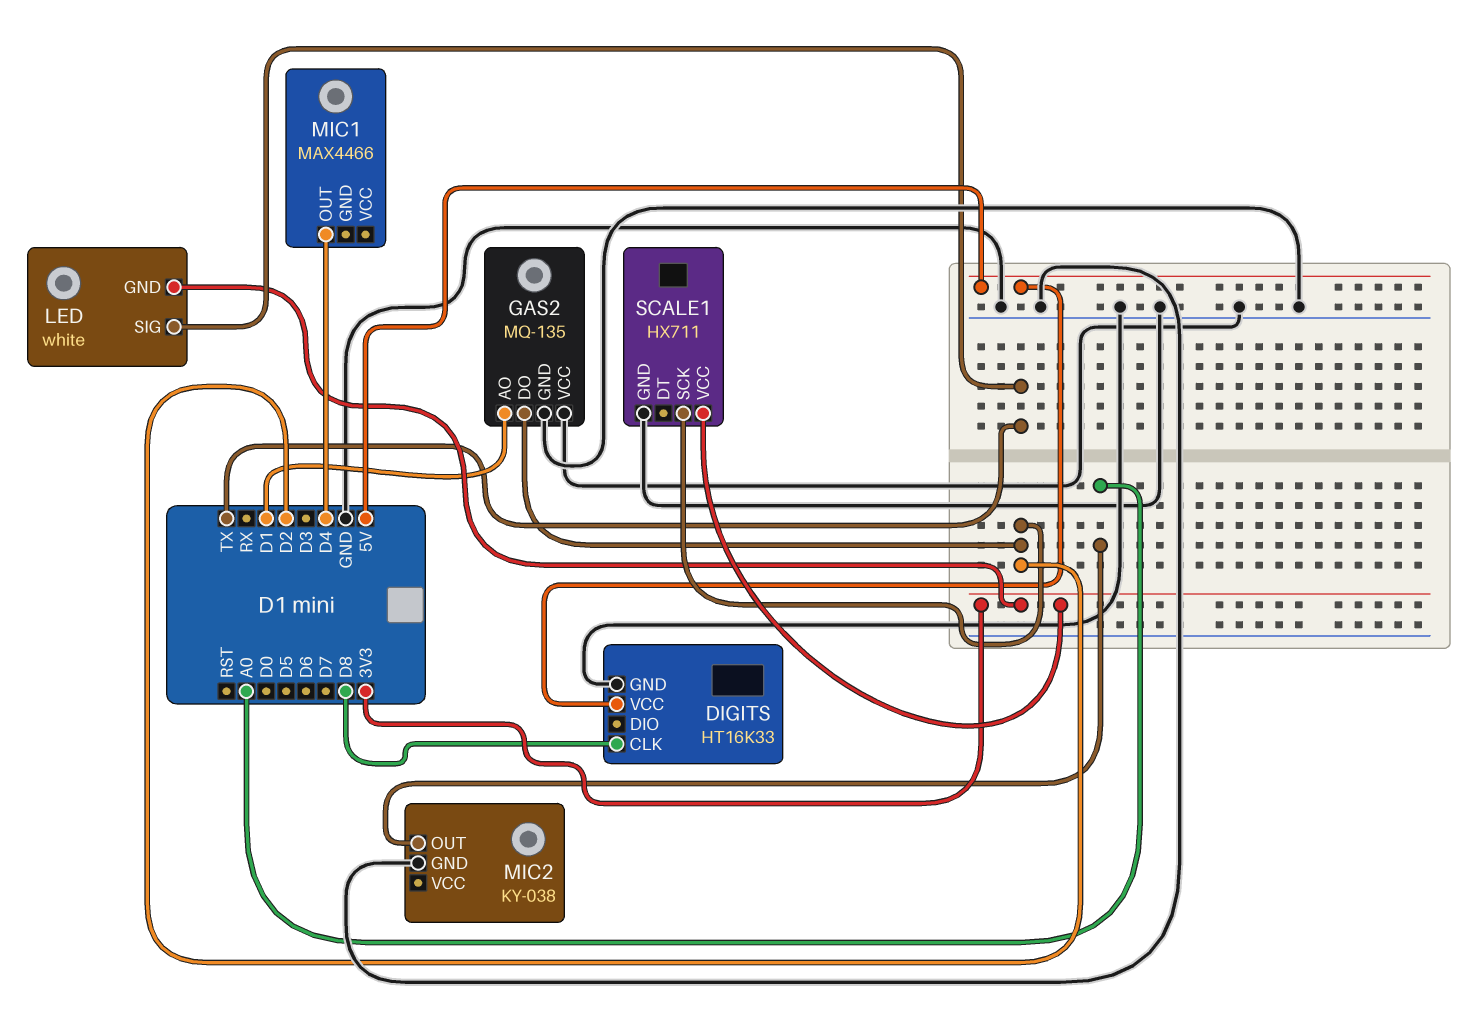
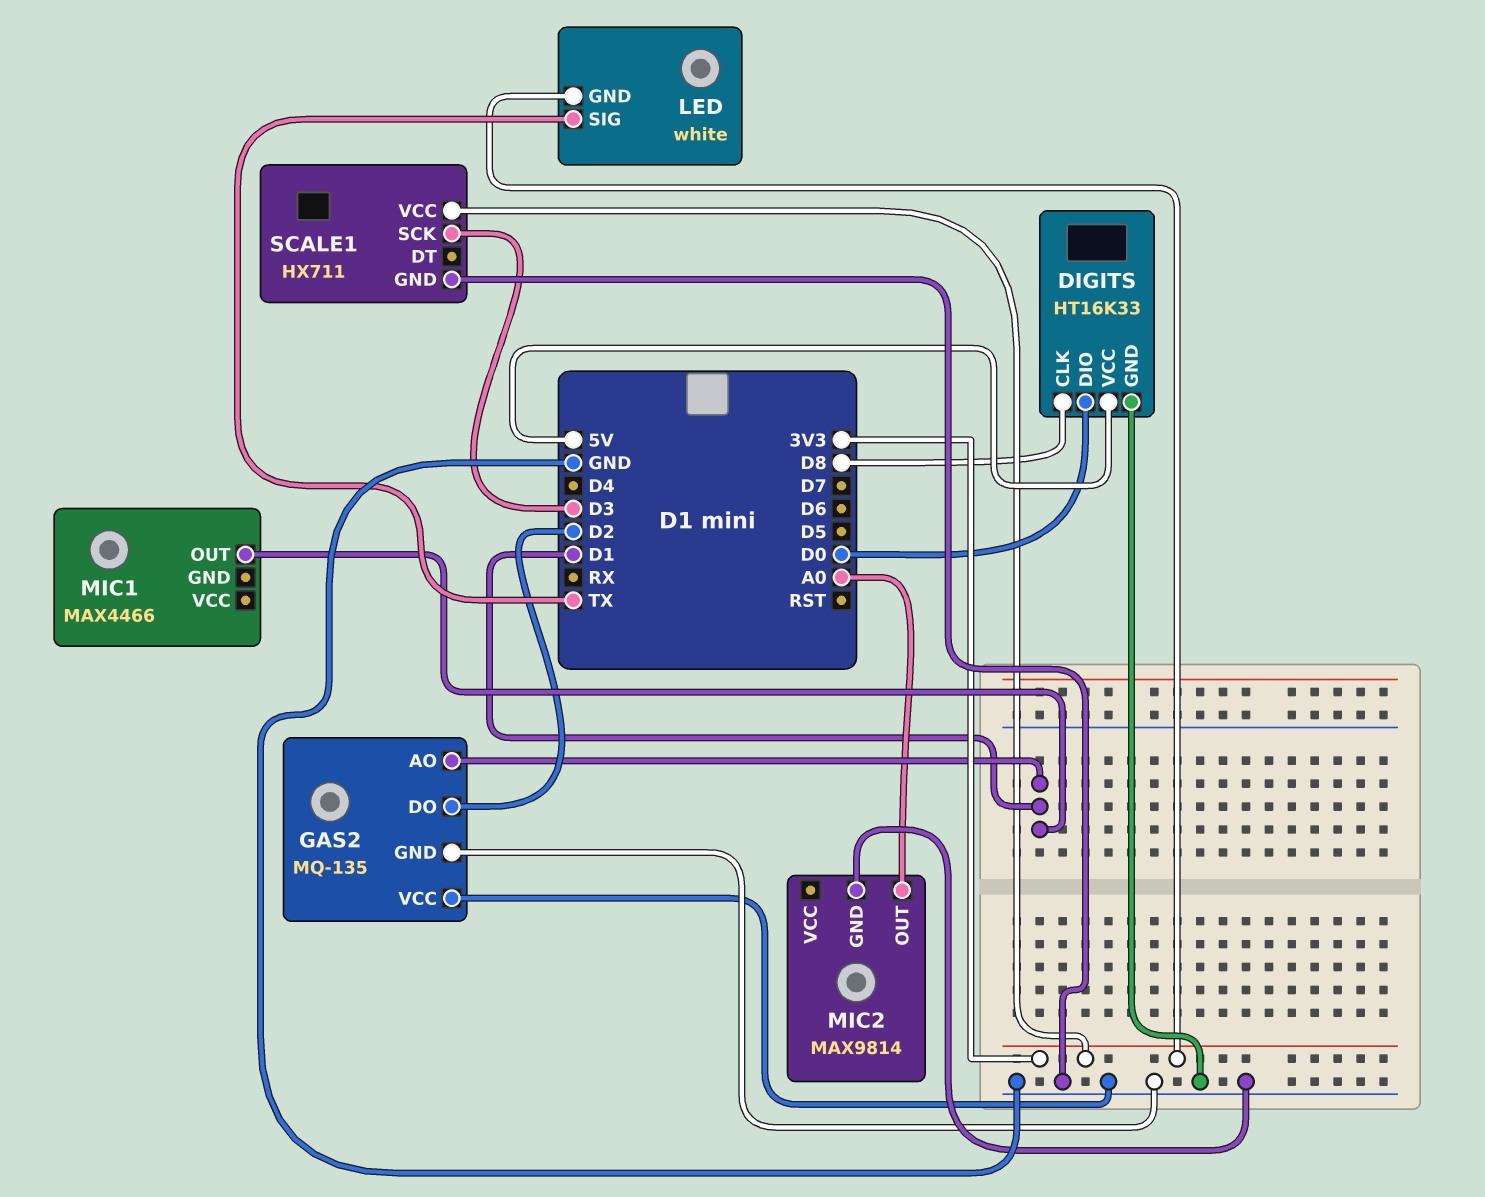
DIGITS pin DIO: none -> D0
MIC1 pin OUT: D4 -> D1
MIC2: KY-038 -> MAX9814
SCALE1 pin SCK: D2 -> D3

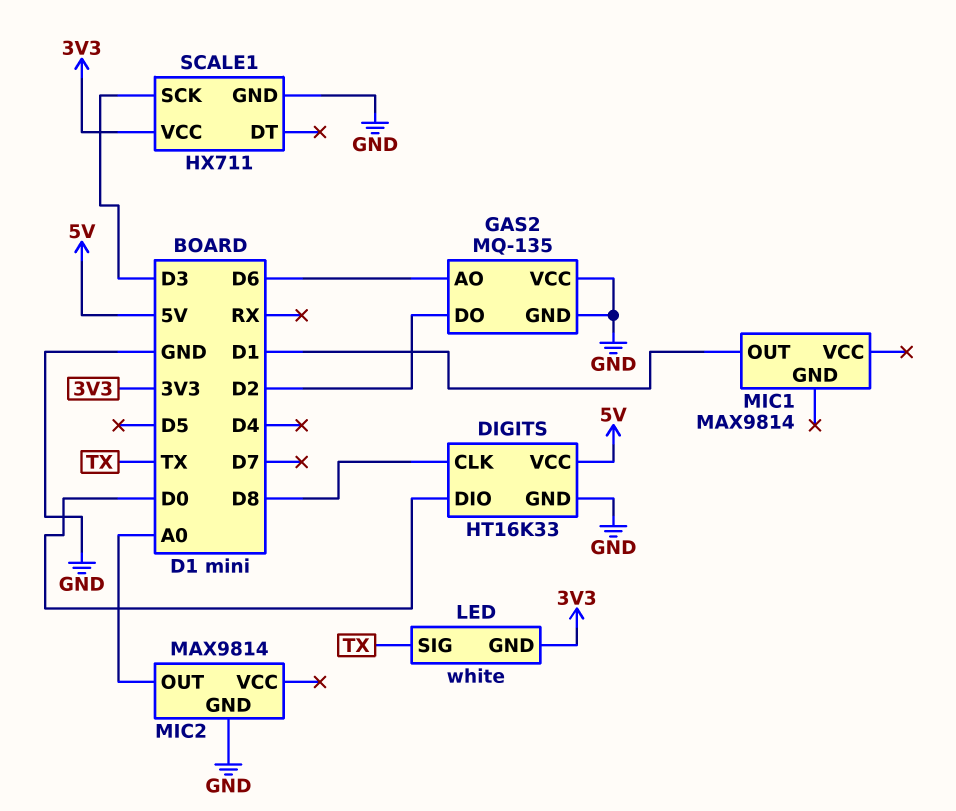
GAS2 pin AO: D1 -> D6
MIC1: MAX4466 -> MAX9814

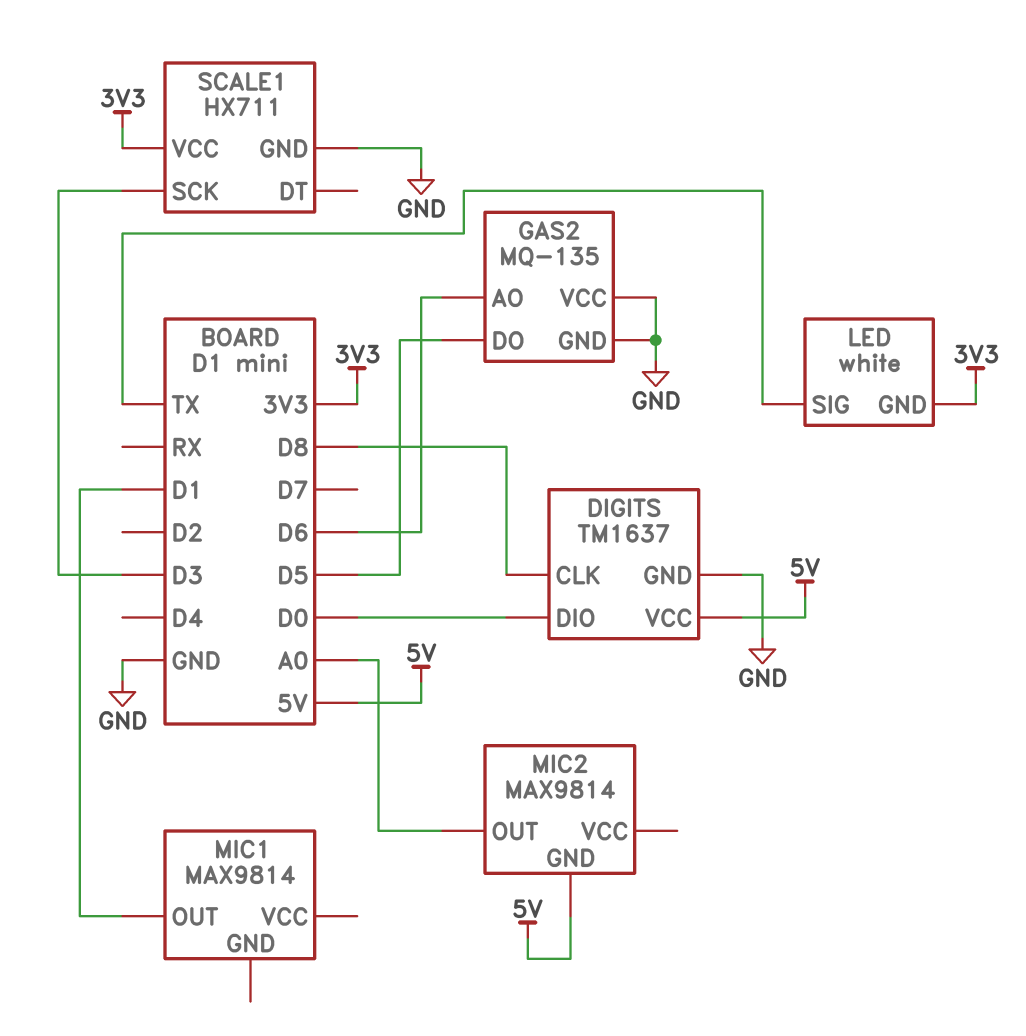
DIGITS: HT16K33 -> TM1637
GAS2 pin DO: D2 -> D5
MIC2 pin GND: GND -> 5V

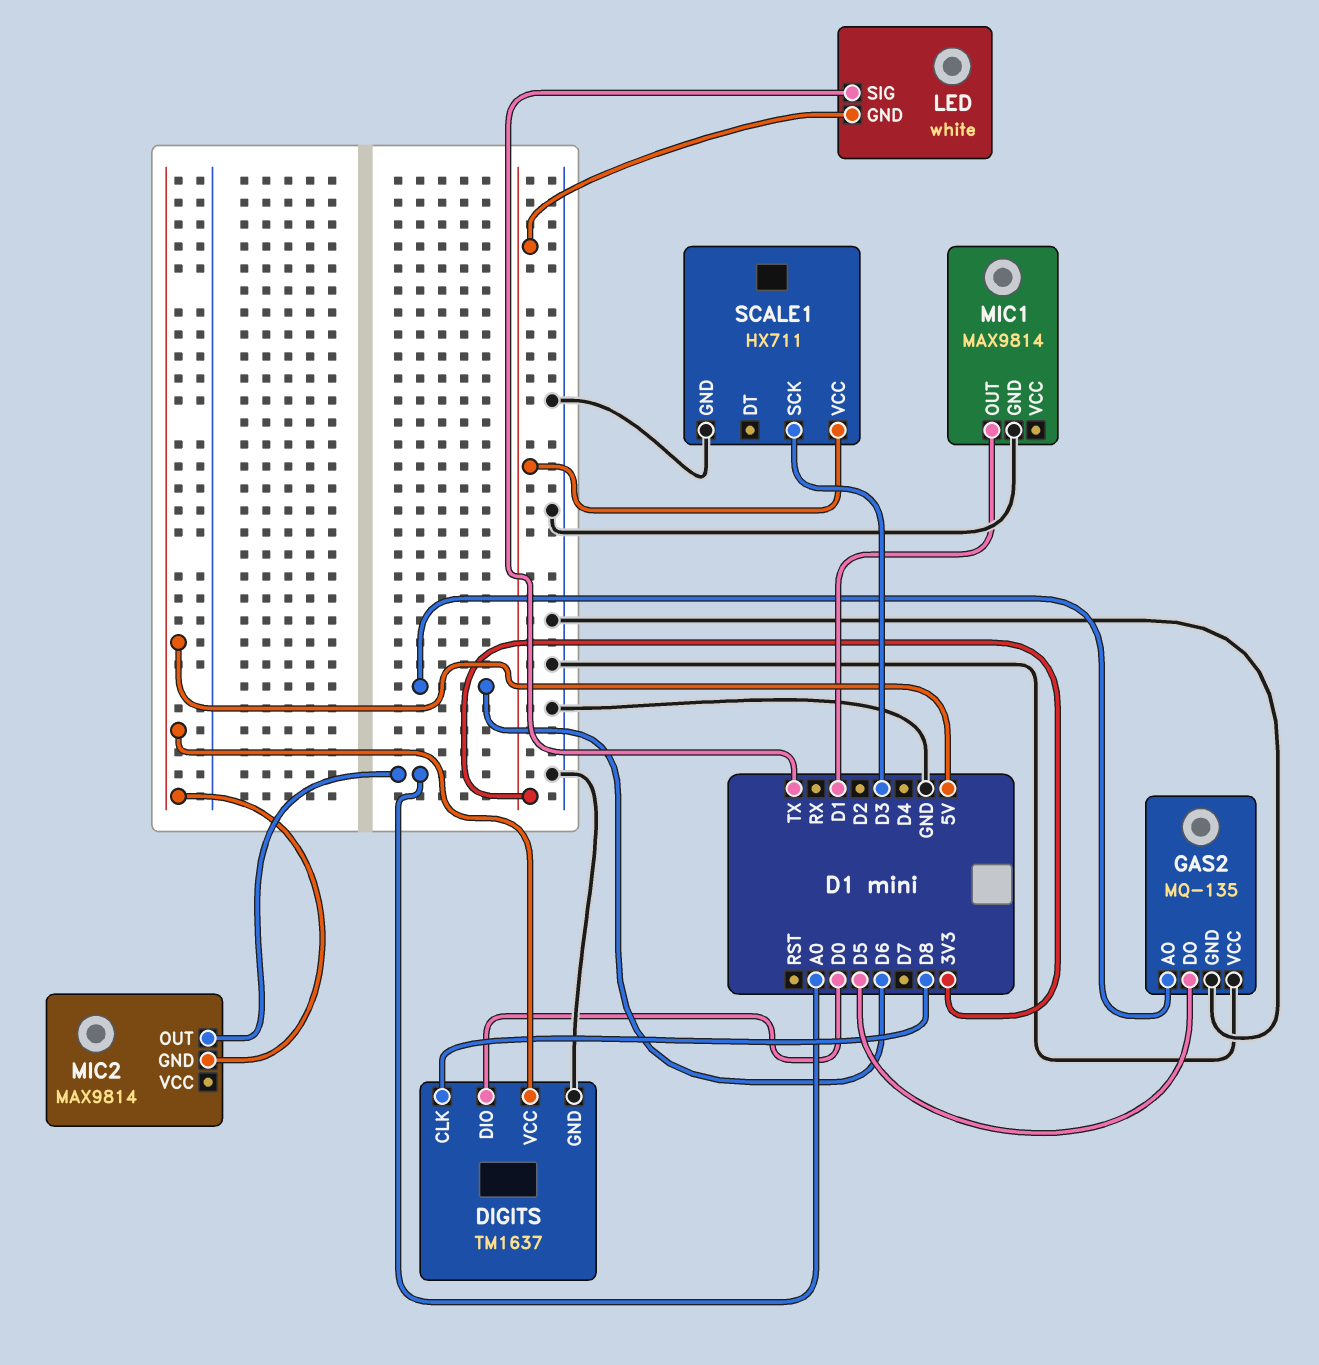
MIC1 pin GND: none -> GND

